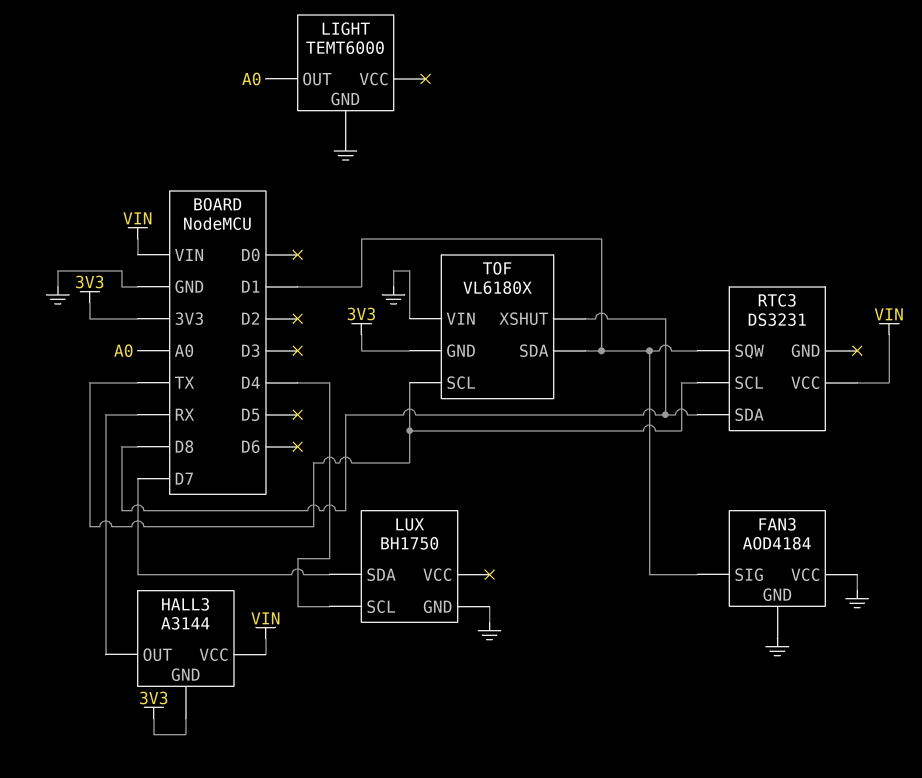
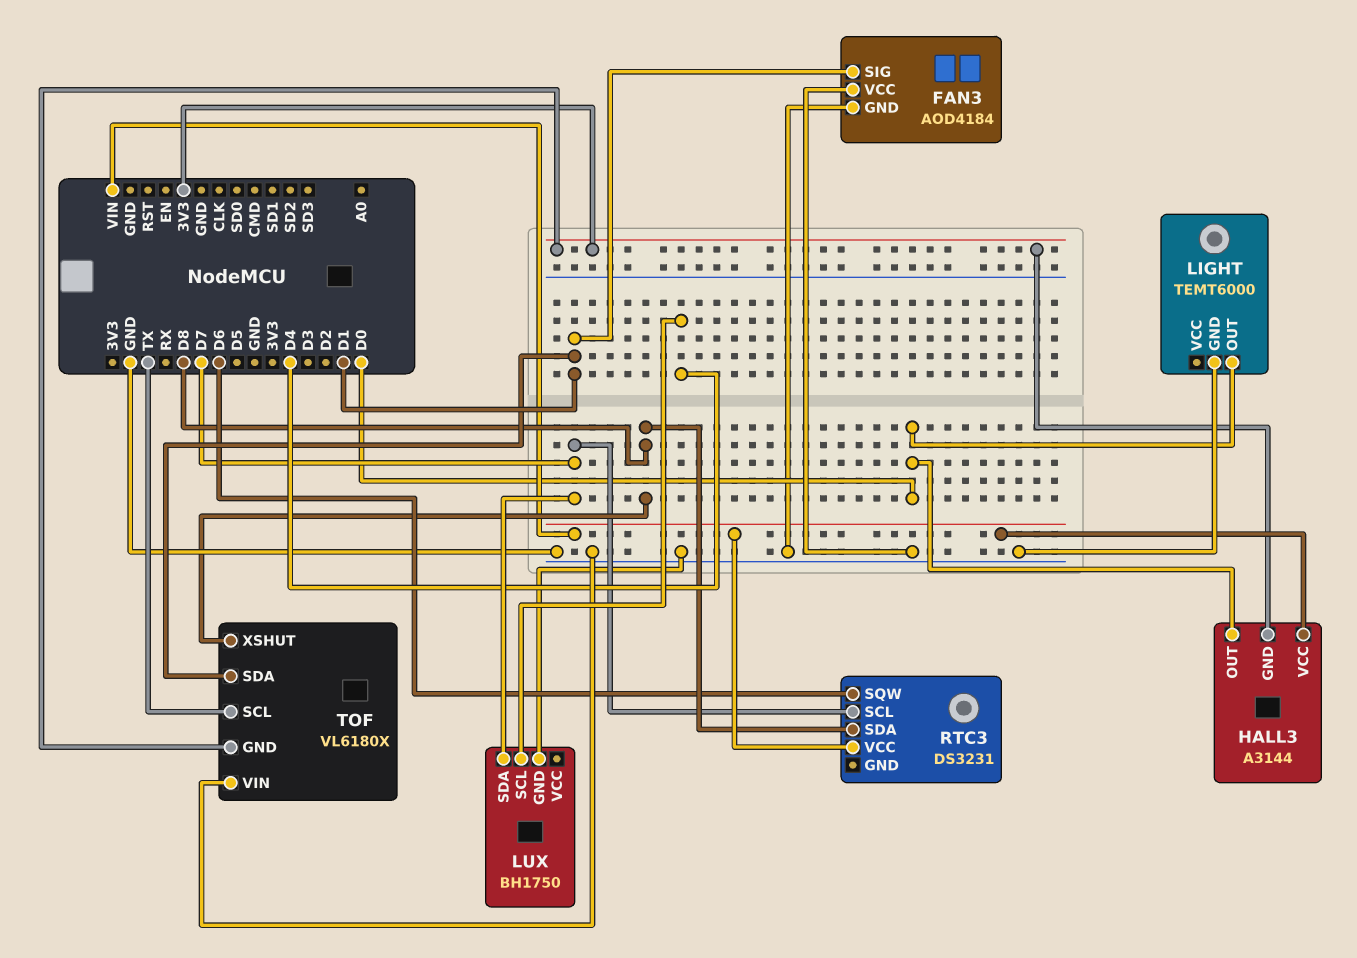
HALL3 pin OUT: RX -> D0
LIGHT pin OUT: A0 -> D0
RTC3 pin SCL: TX -> D7
RTC3 pin SQW: D1 -> D6

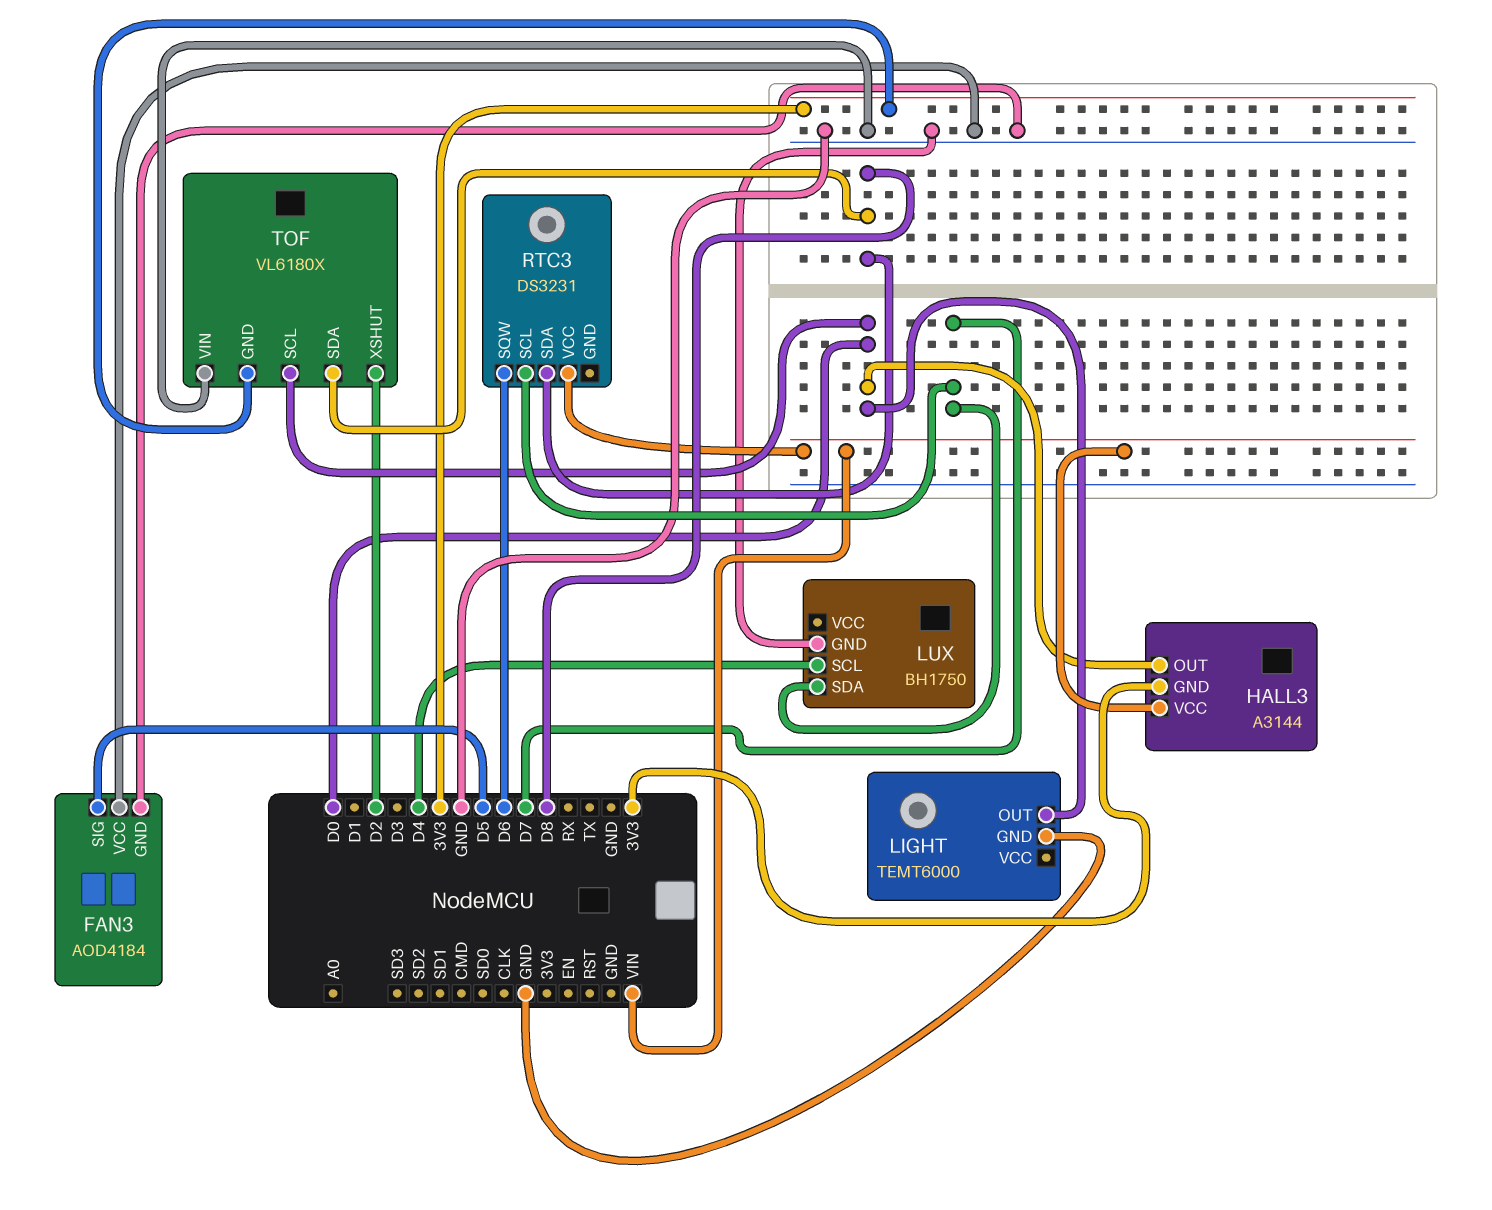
FAN3 pin SIG: D1 -> D5
TOF pin SCL: TX -> D0
TOF pin SDA: D1 -> D8
TOF pin XSHUT: D8 -> D2

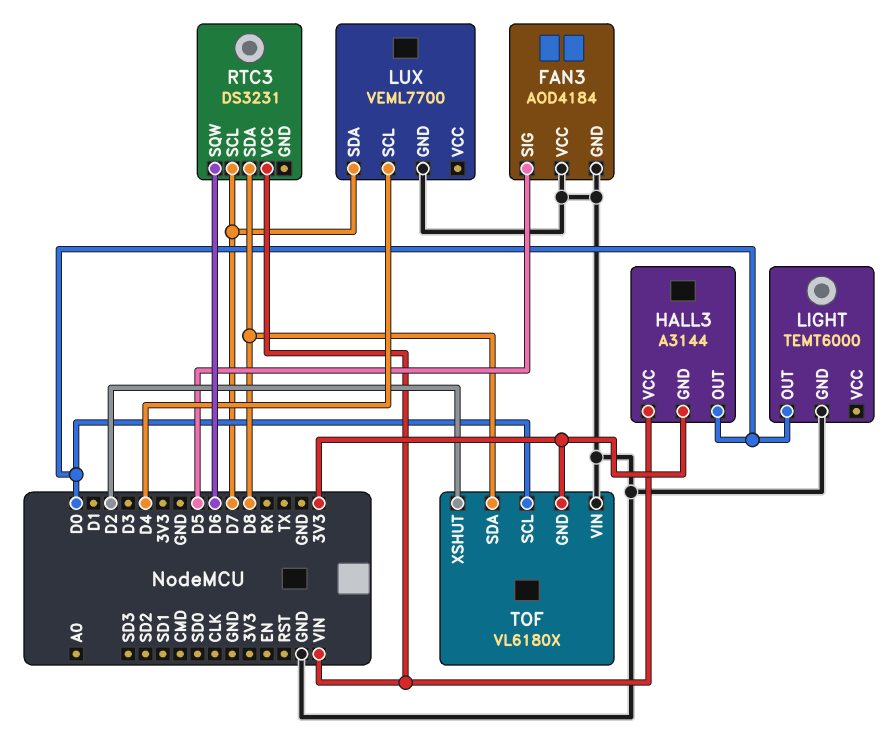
LUX: BH1750 -> VEML7700

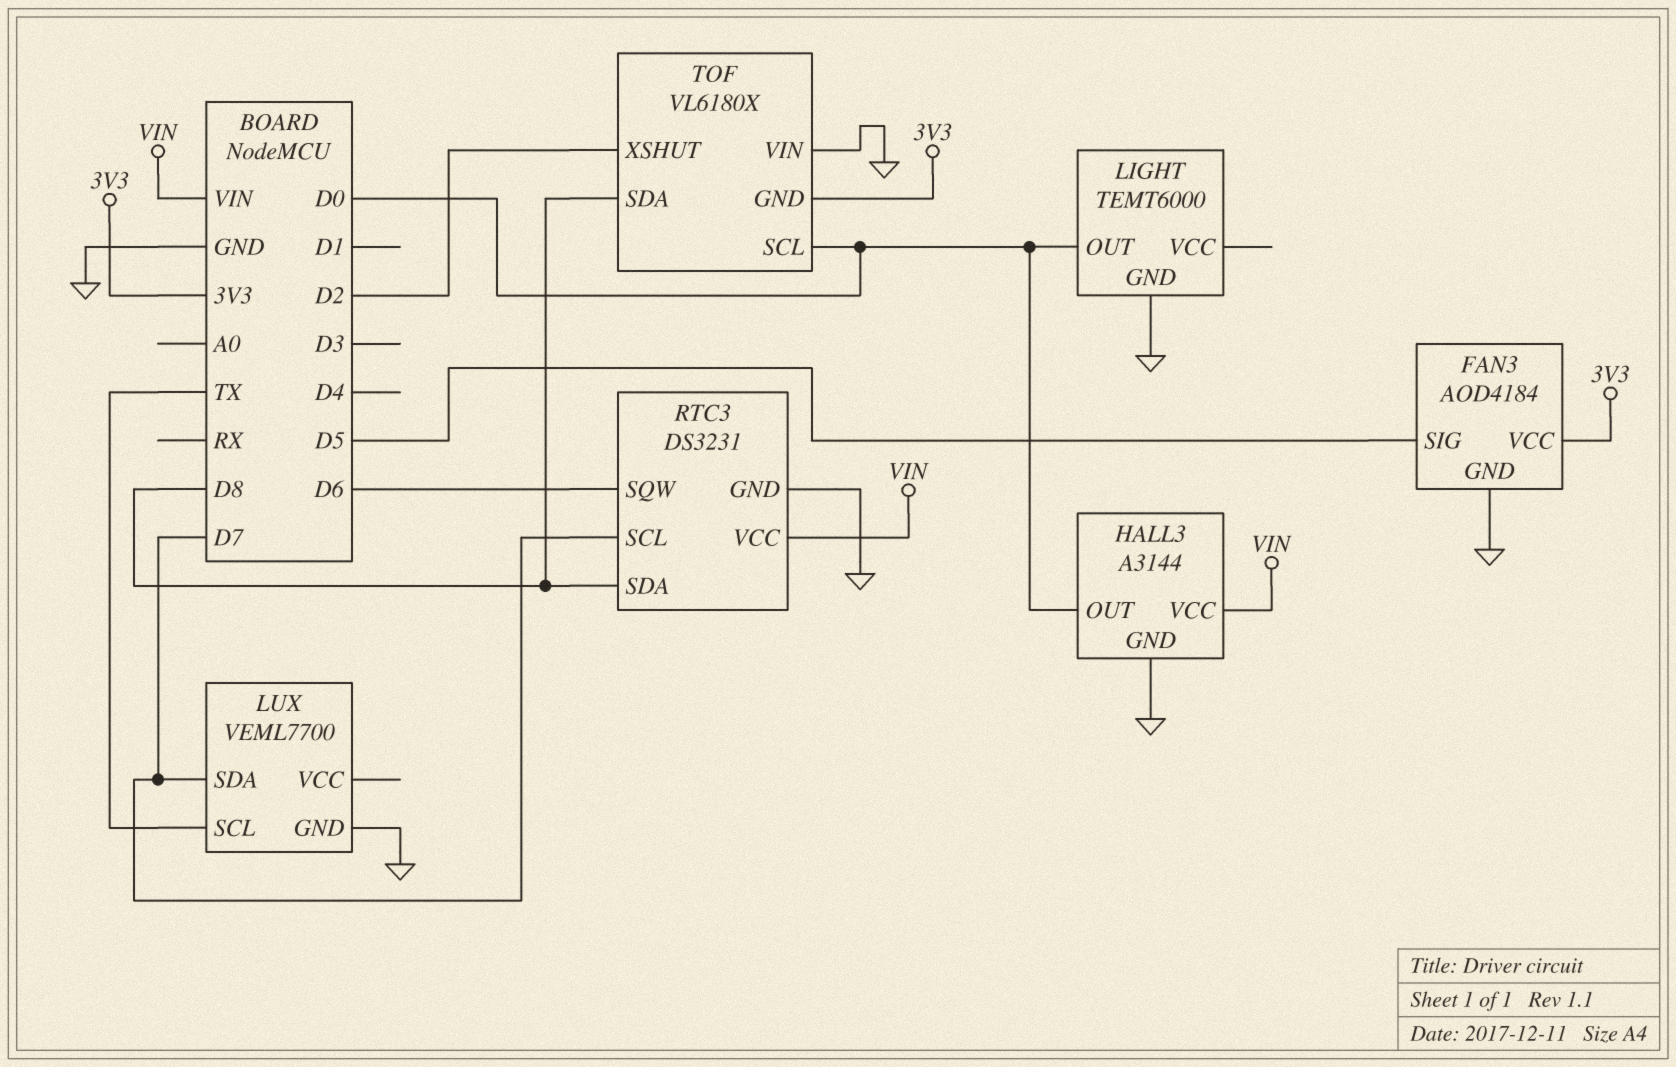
FAN3 pin VCC: GND -> 3V3
HALL3 pin GND: 3V3 -> GND
LUX pin SCL: D4 -> TX
RTC3 pin GND: none -> GND

